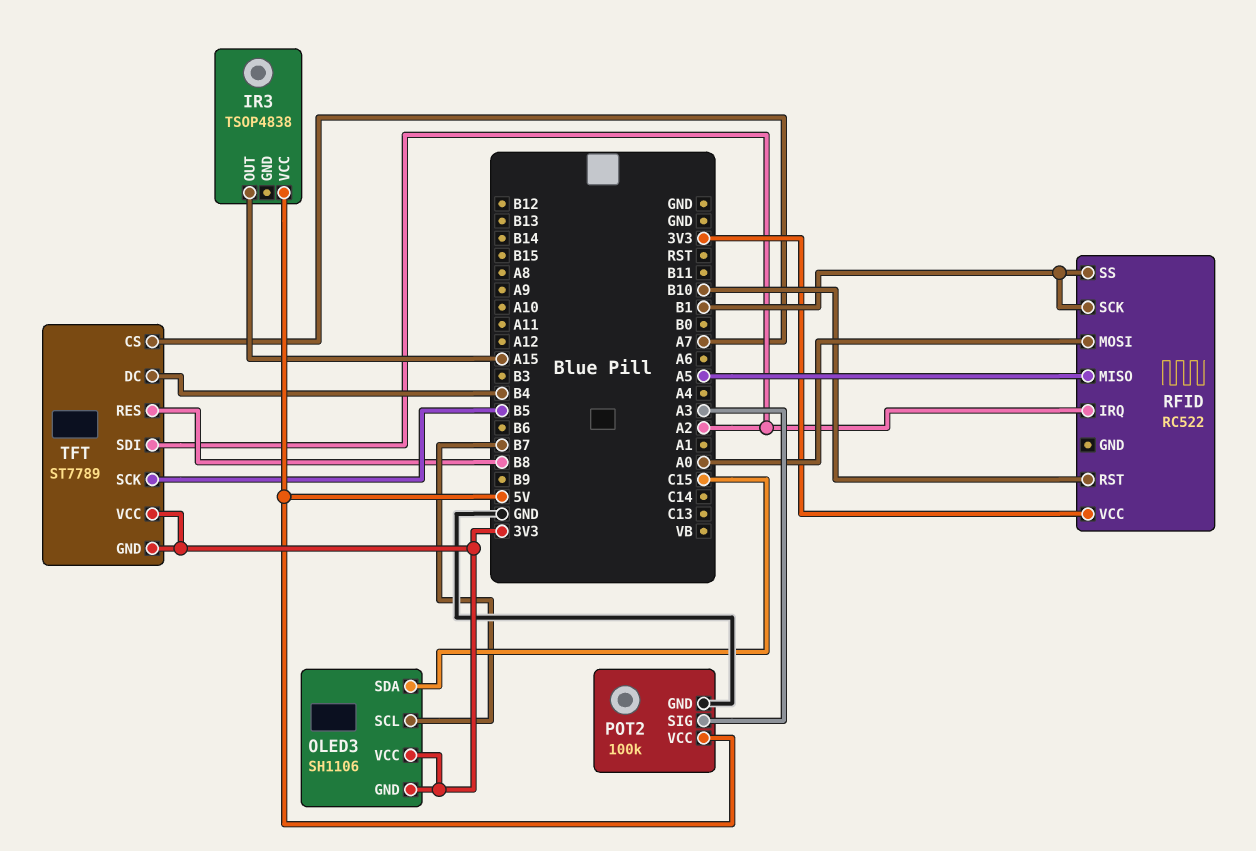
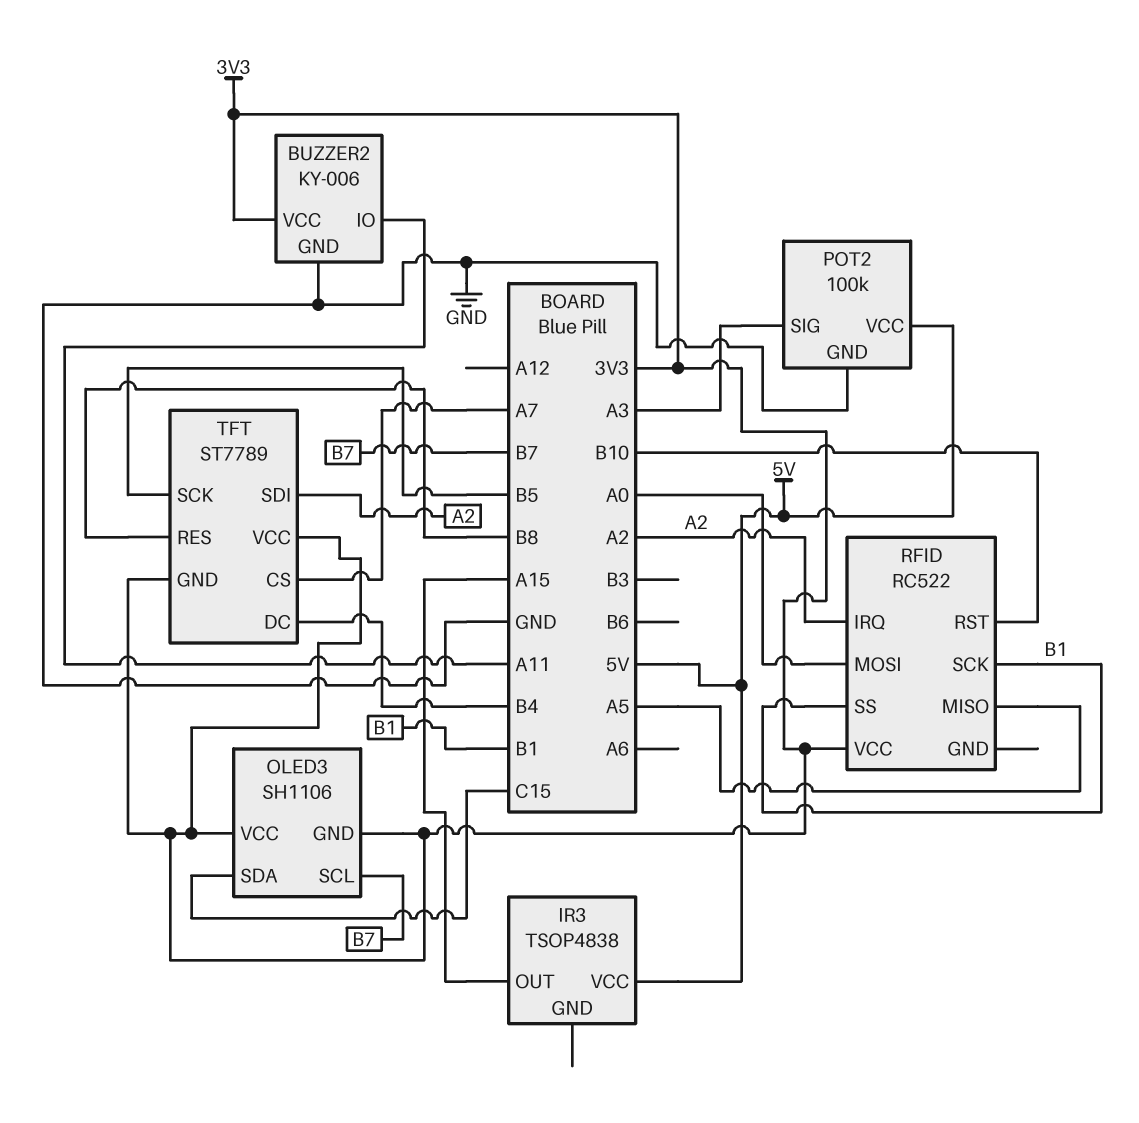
BUZZER2: none -> KY-006
BUZZER2 pin GND: none -> GND
BUZZER2 pin IO: none -> A11
BUZZER2 pin VCC: none -> 3V3

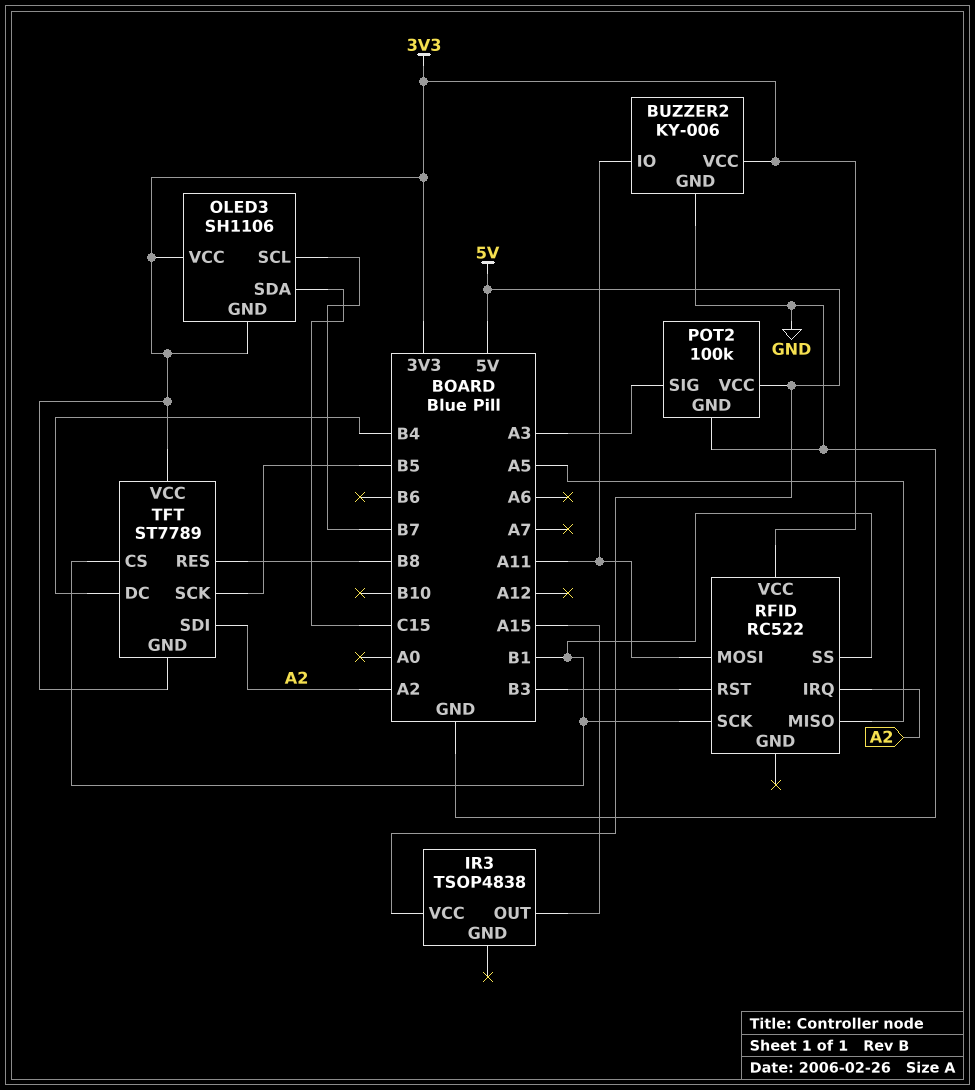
RFID pin MOSI: A0 -> A11
RFID pin RST: B10 -> B3
TFT pin CS: A7 -> B1

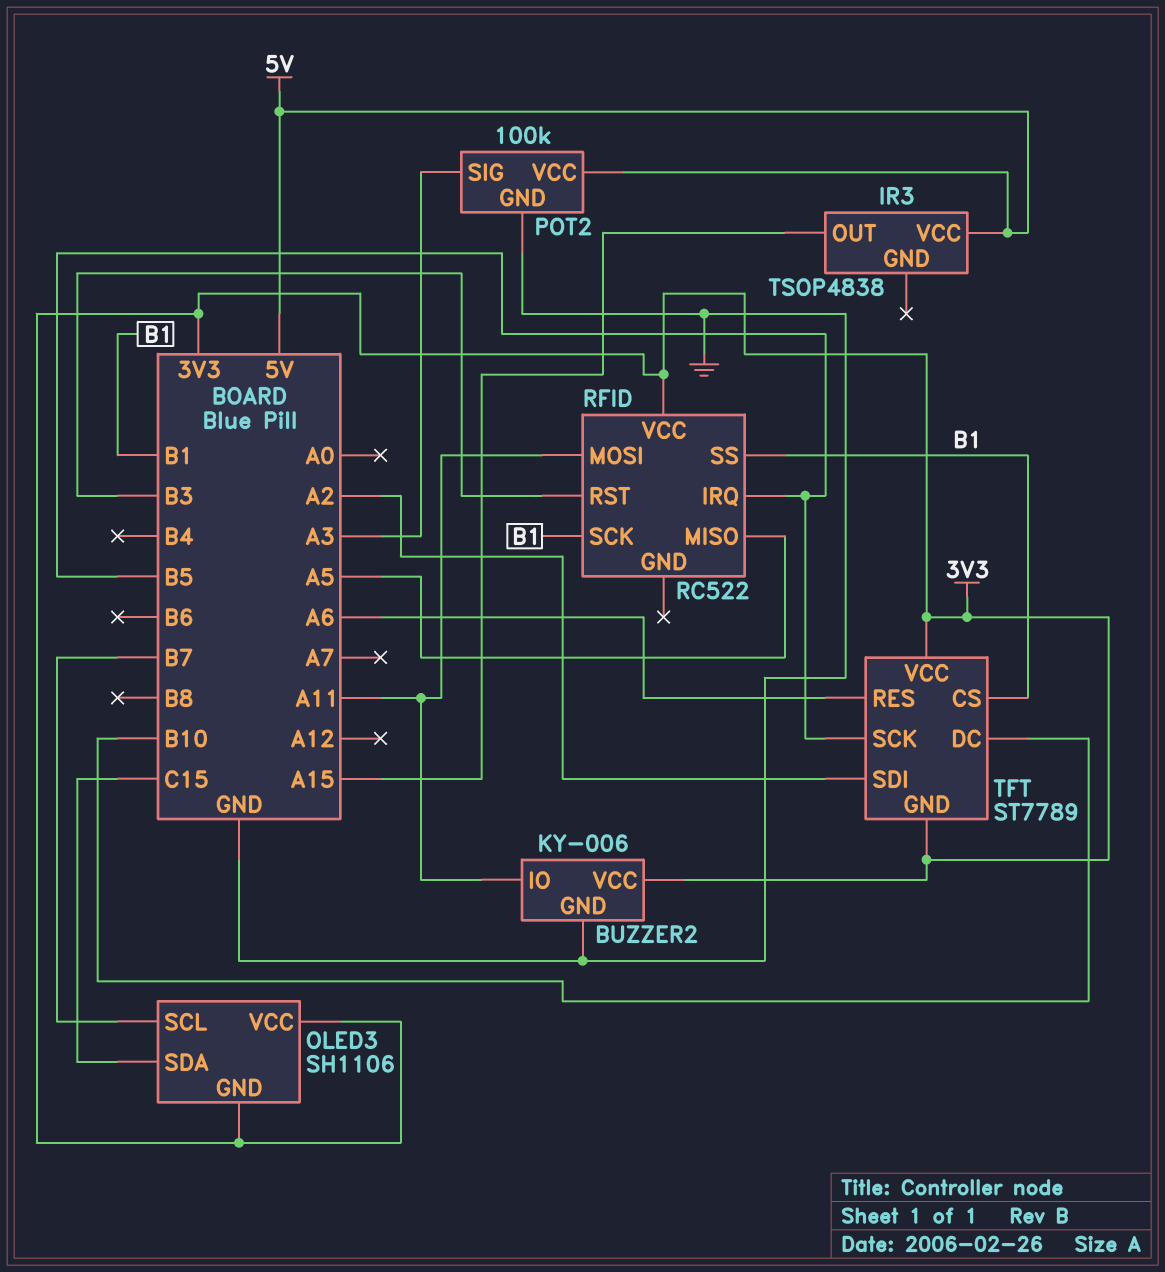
RFID pin IRQ: A2 -> B5
TFT pin DC: B4 -> B10
TFT pin RES: B8 -> A6

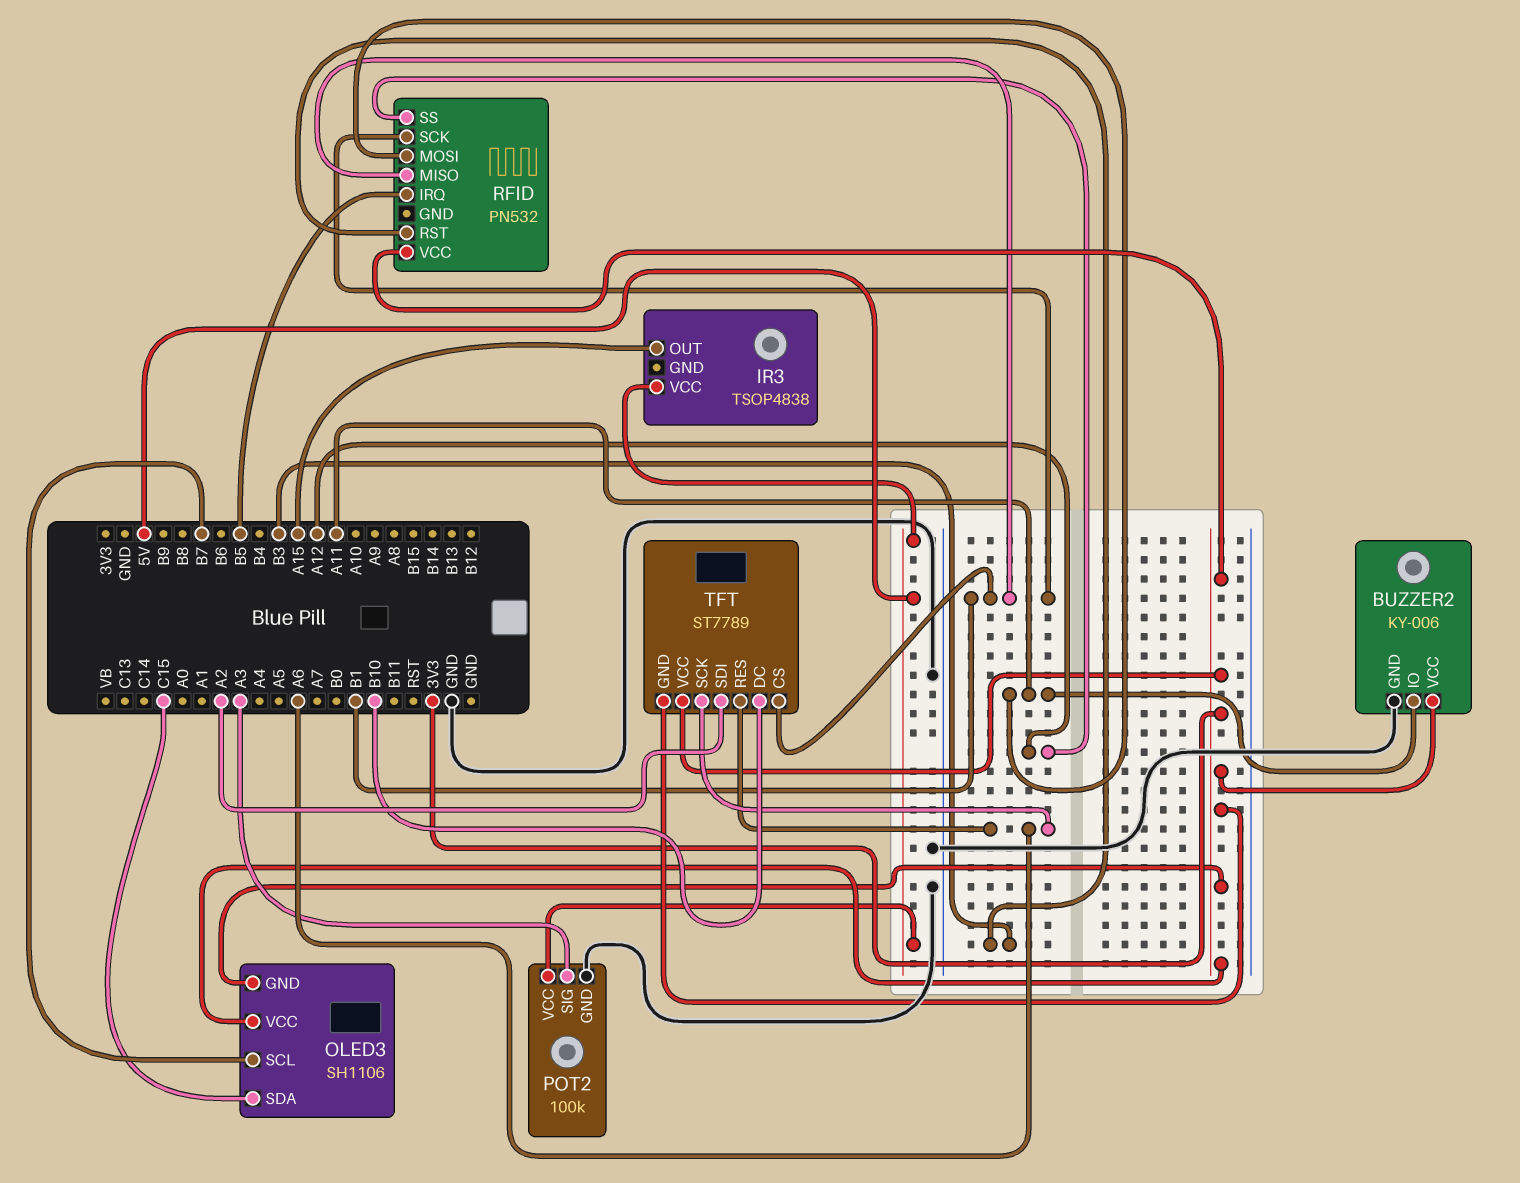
RFID: RC522 -> PN532
RFID pin MISO: A5 -> B1
RFID pin SS: B1 -> A12
TFT pin SCK: B5 -> A6

